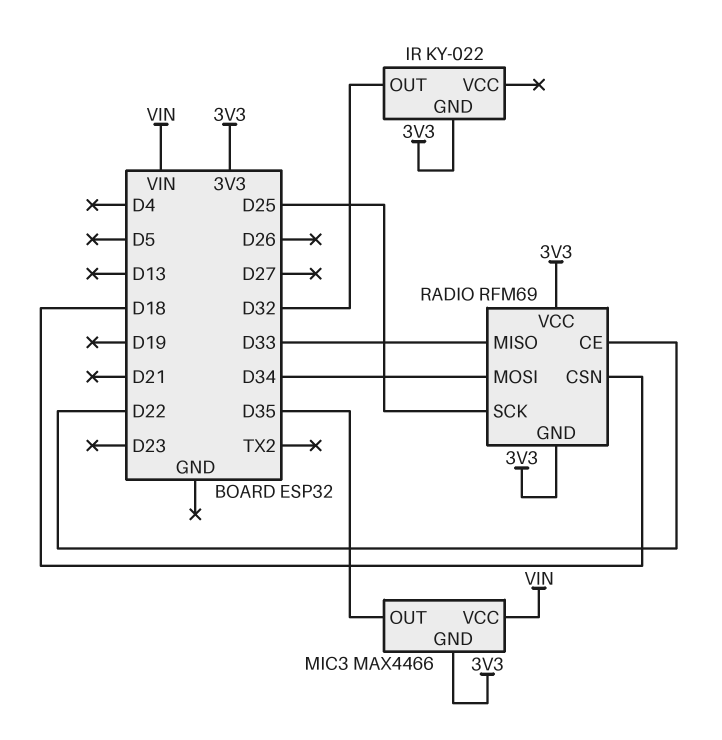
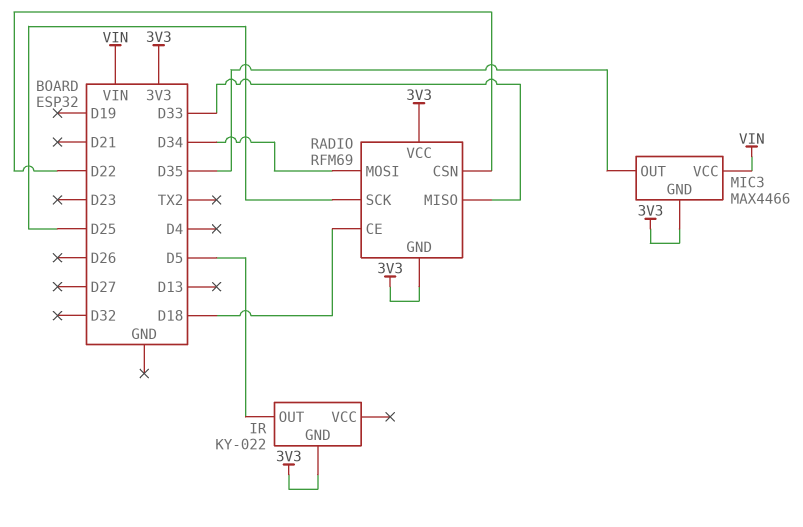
IR pin OUT: D32 -> D5
RADIO pin CE: D22 -> D18
RADIO pin CSN: D18 -> D22

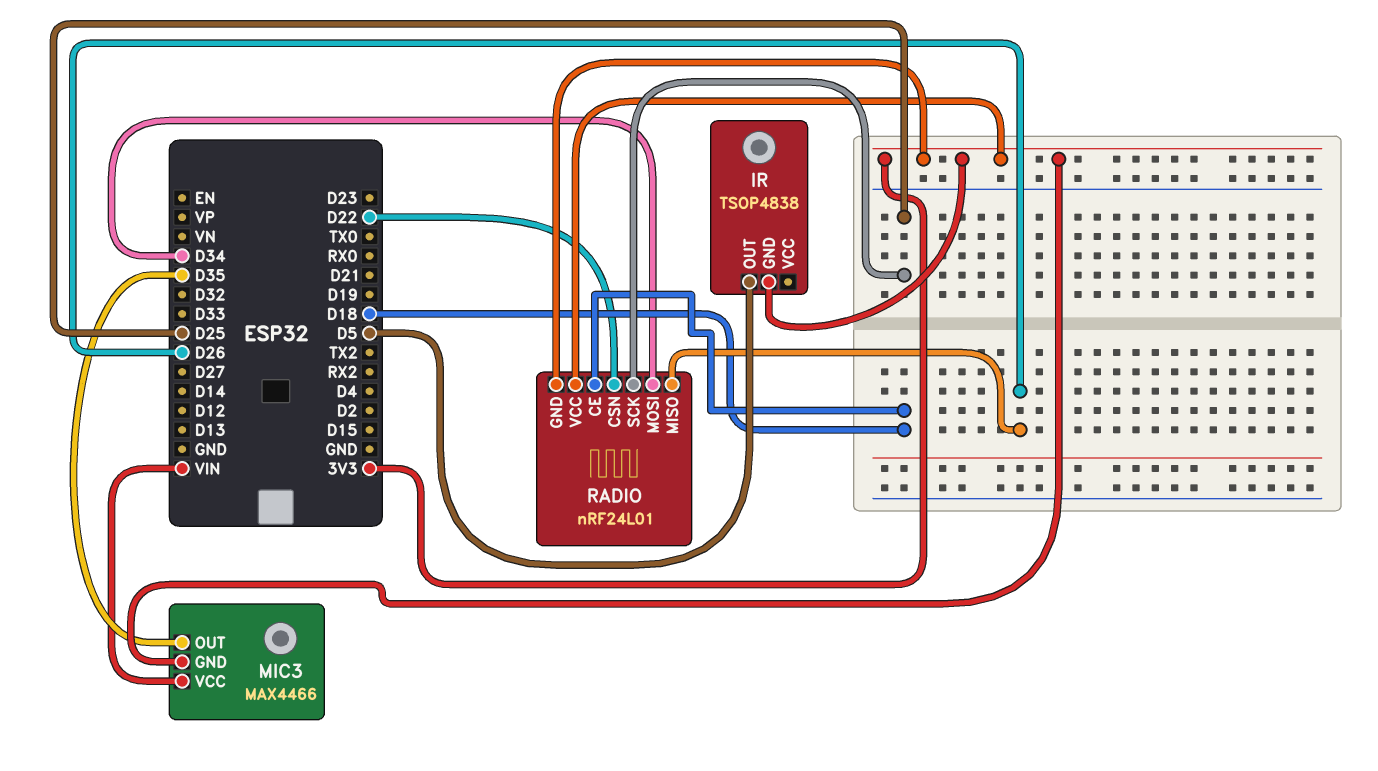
IR: KY-022 -> TSOP4838
RADIO: RFM69 -> nRF24L01
RADIO pin MISO: D33 -> D26

